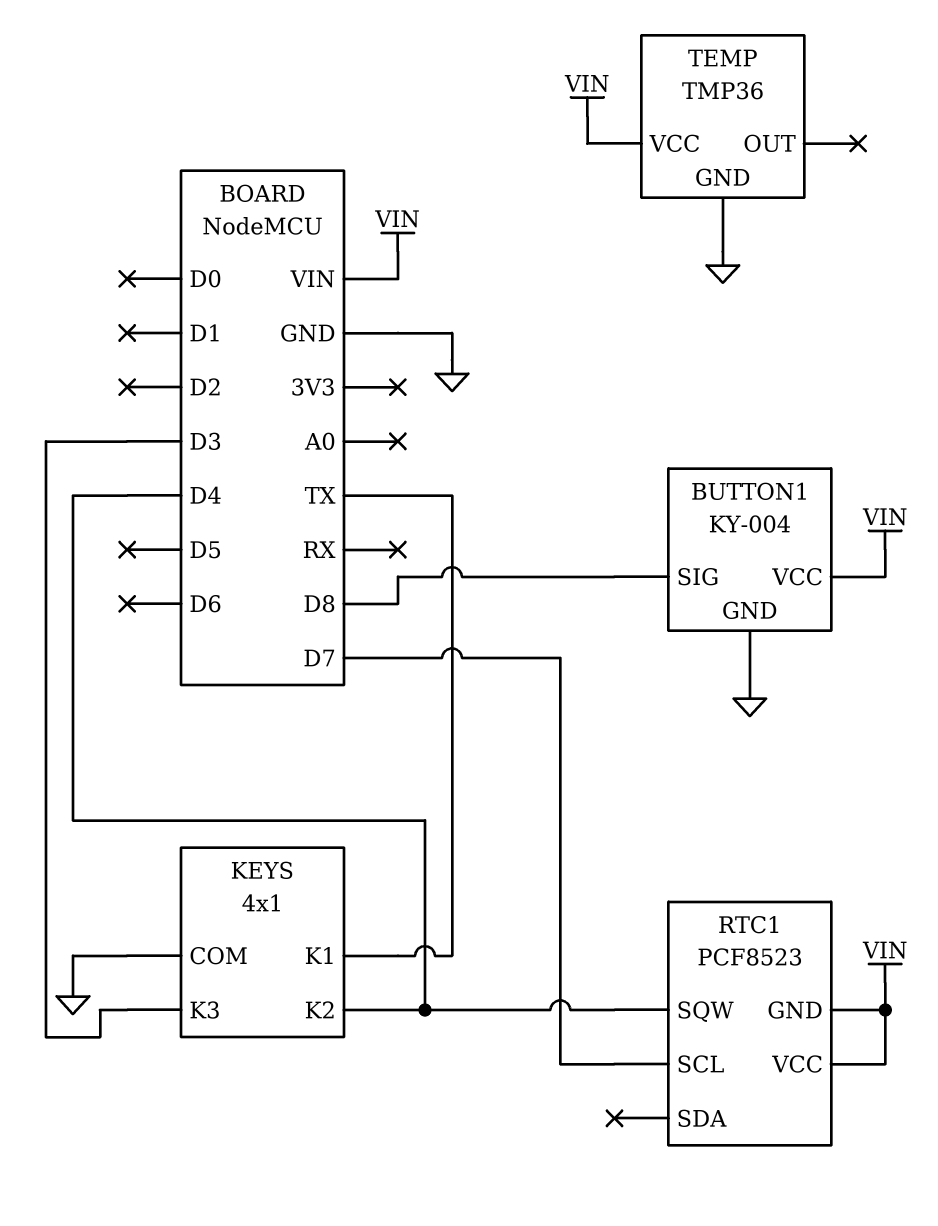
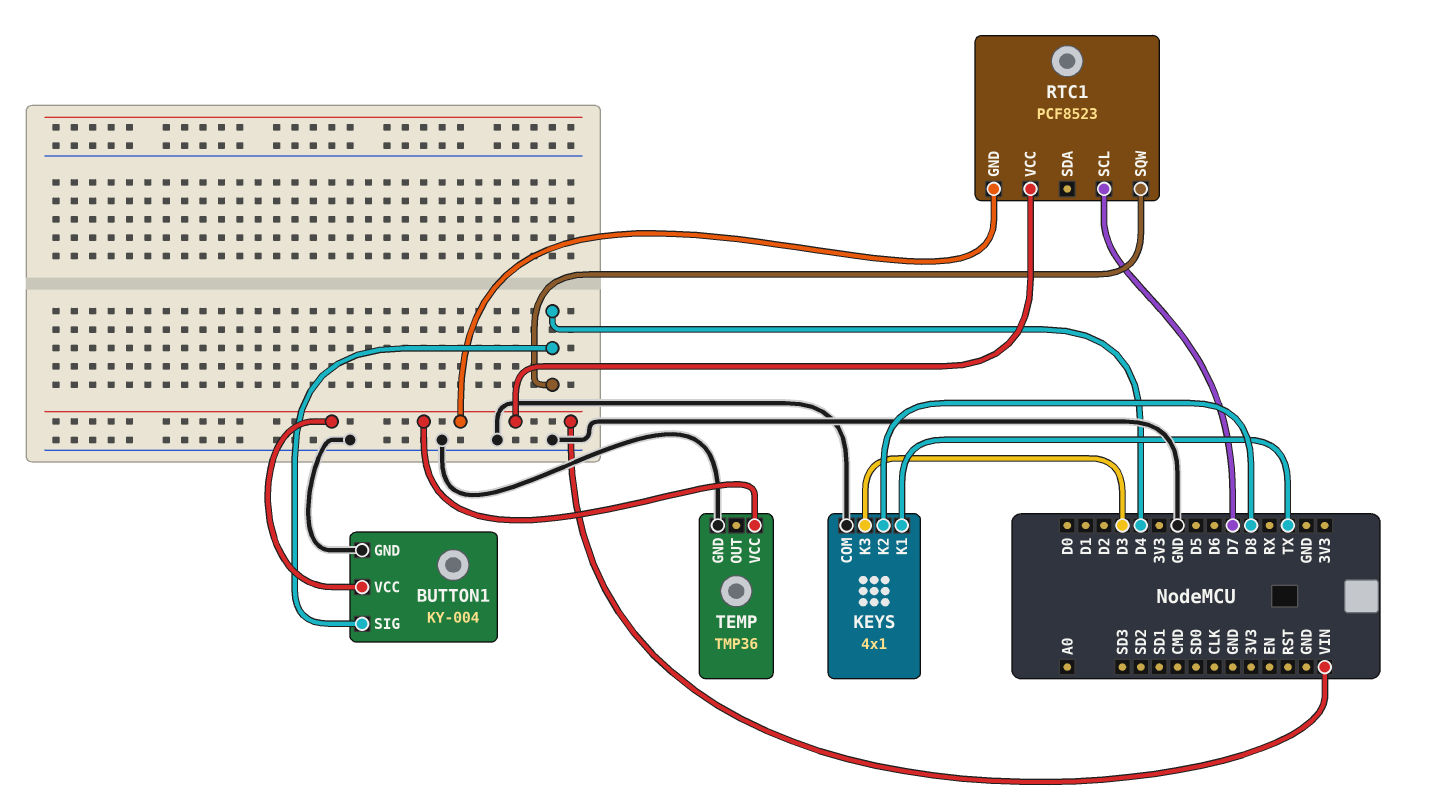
BUTTON1 pin SIG: D8 -> D4
KEYS pin K2: D4 -> D8

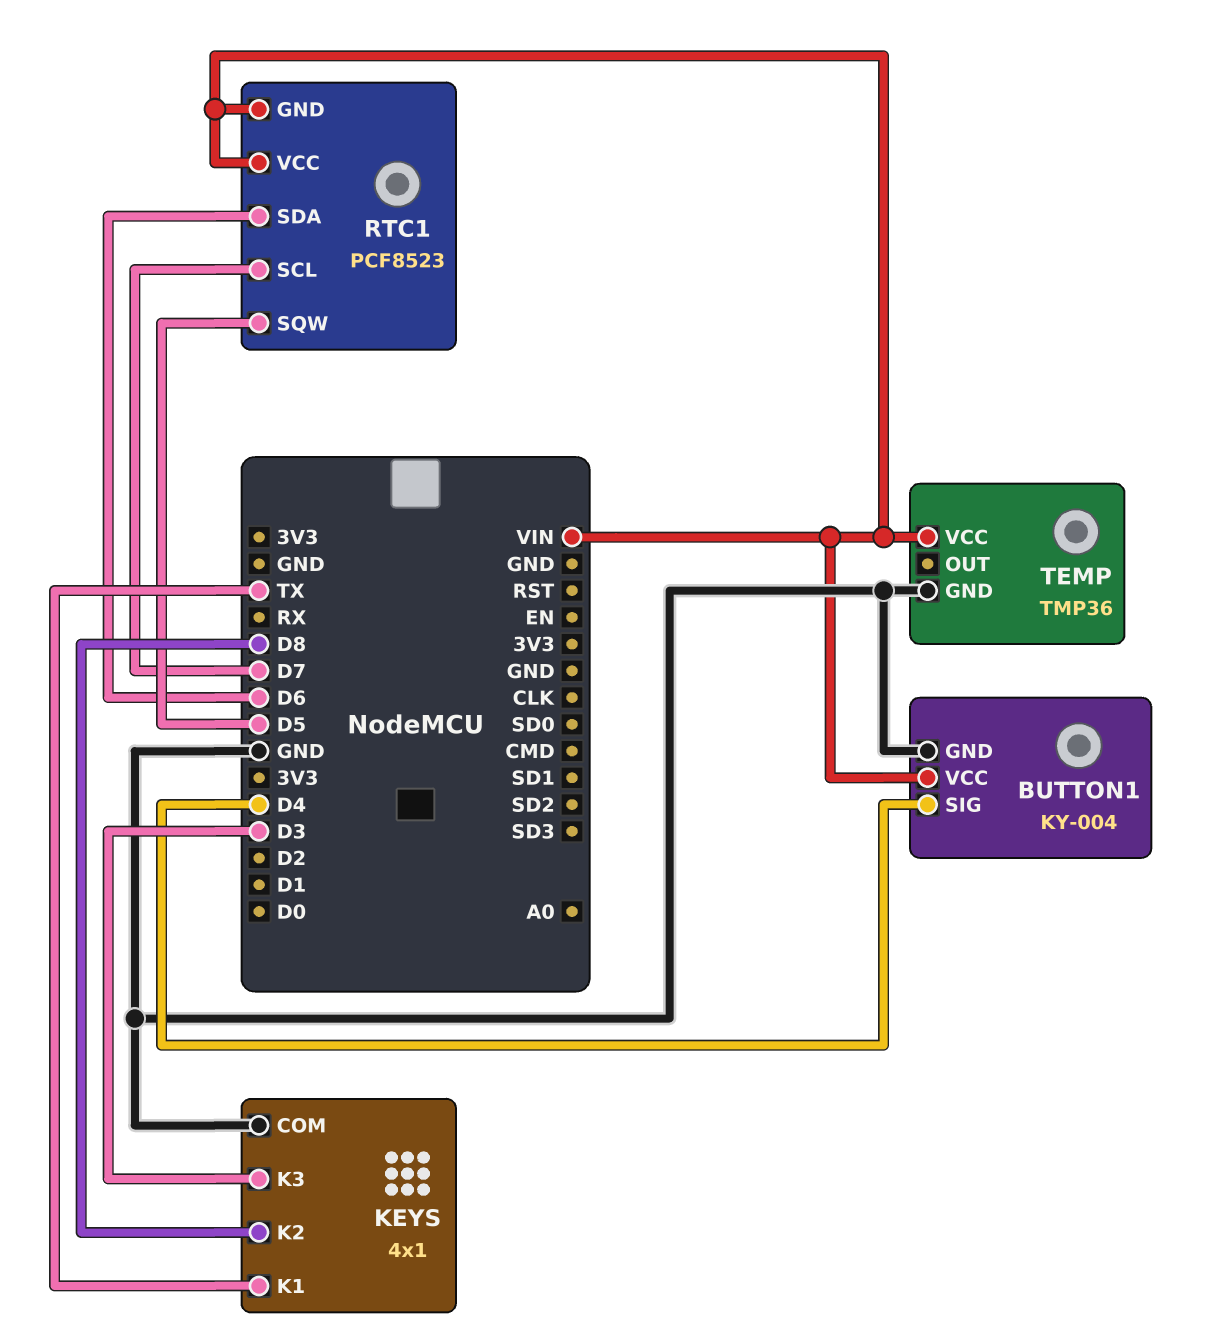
RTC1 pin SDA: none -> D6
RTC1 pin SQW: D4 -> D5

